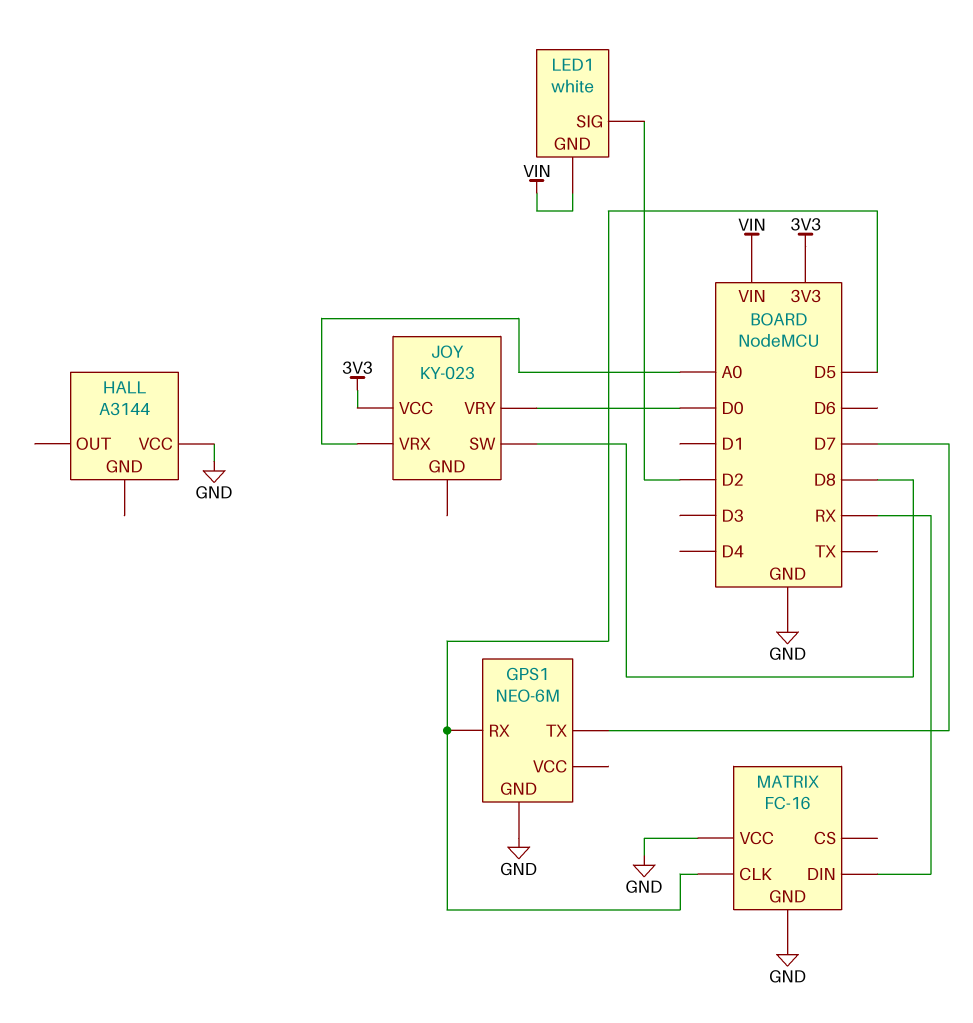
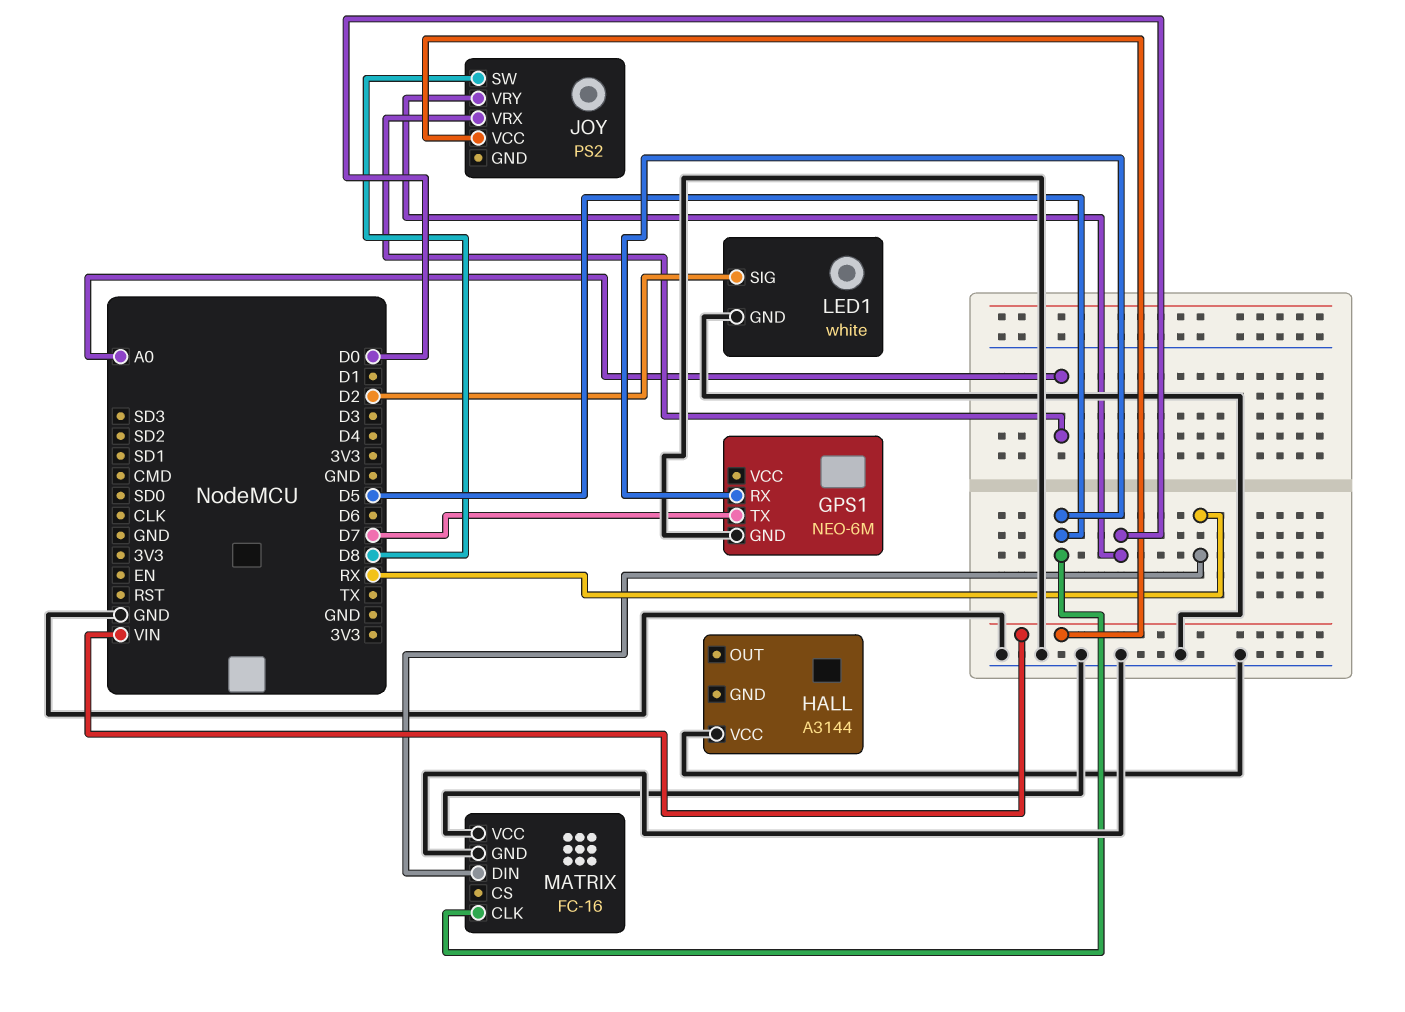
JOY: KY-023 -> PS2
JOY pin VCC: 3V3 -> VIN
LED1 pin GND: VIN -> GND

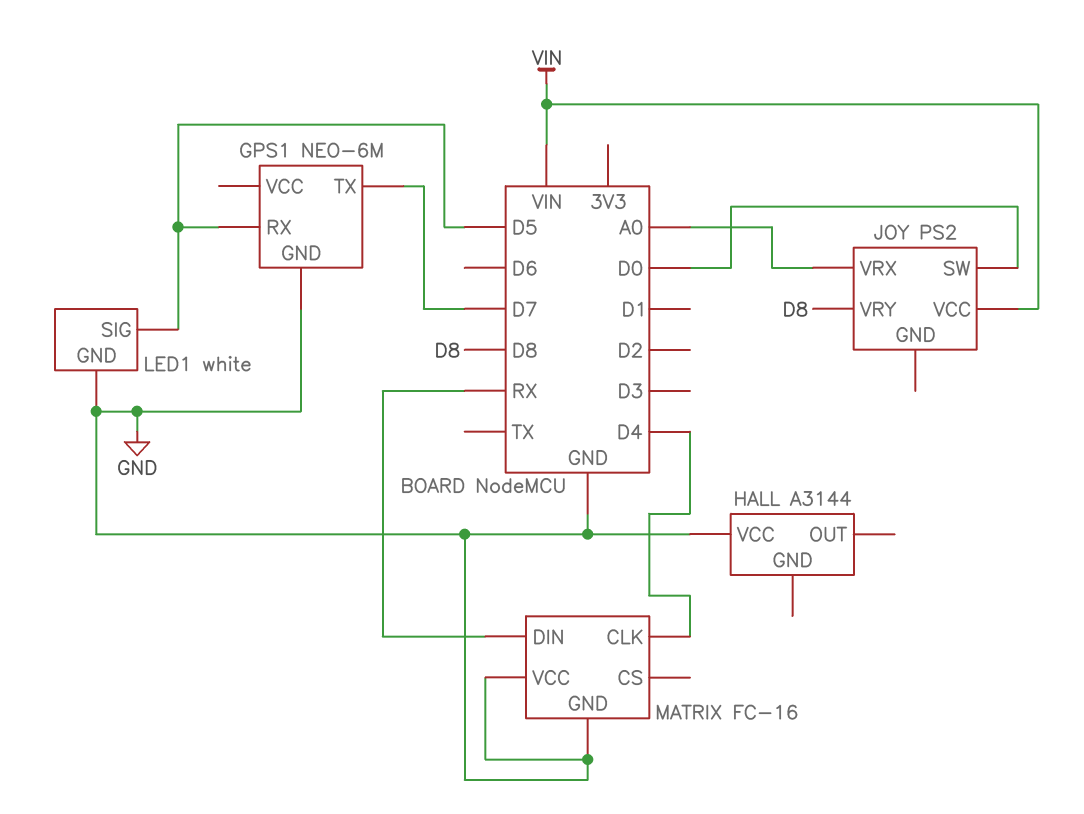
JOY pin SW: D8 -> D0
JOY pin VRY: D0 -> D8
LED1 pin SIG: D2 -> D5
MATRIX pin CLK: D5 -> D4

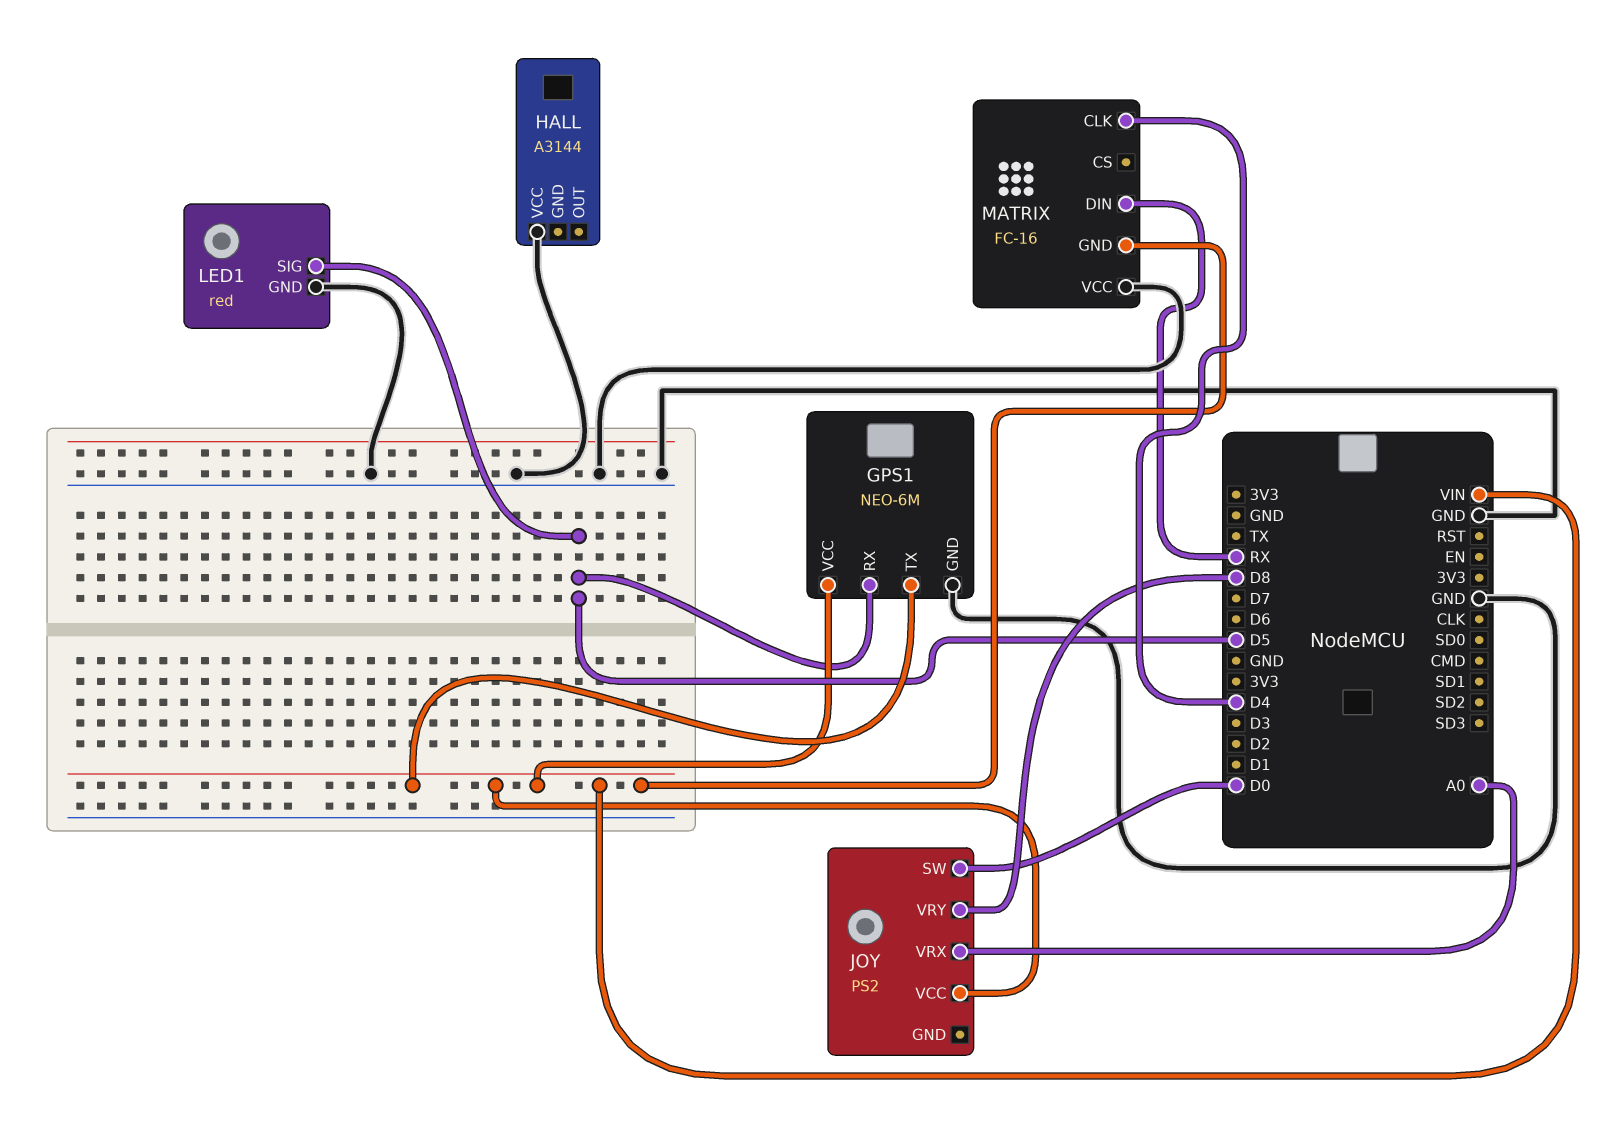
GPS1 pin TX: D7 -> VIN
GPS1 pin VCC: none -> VIN
LED1: white -> red
MATRIX pin GND: GND -> VIN

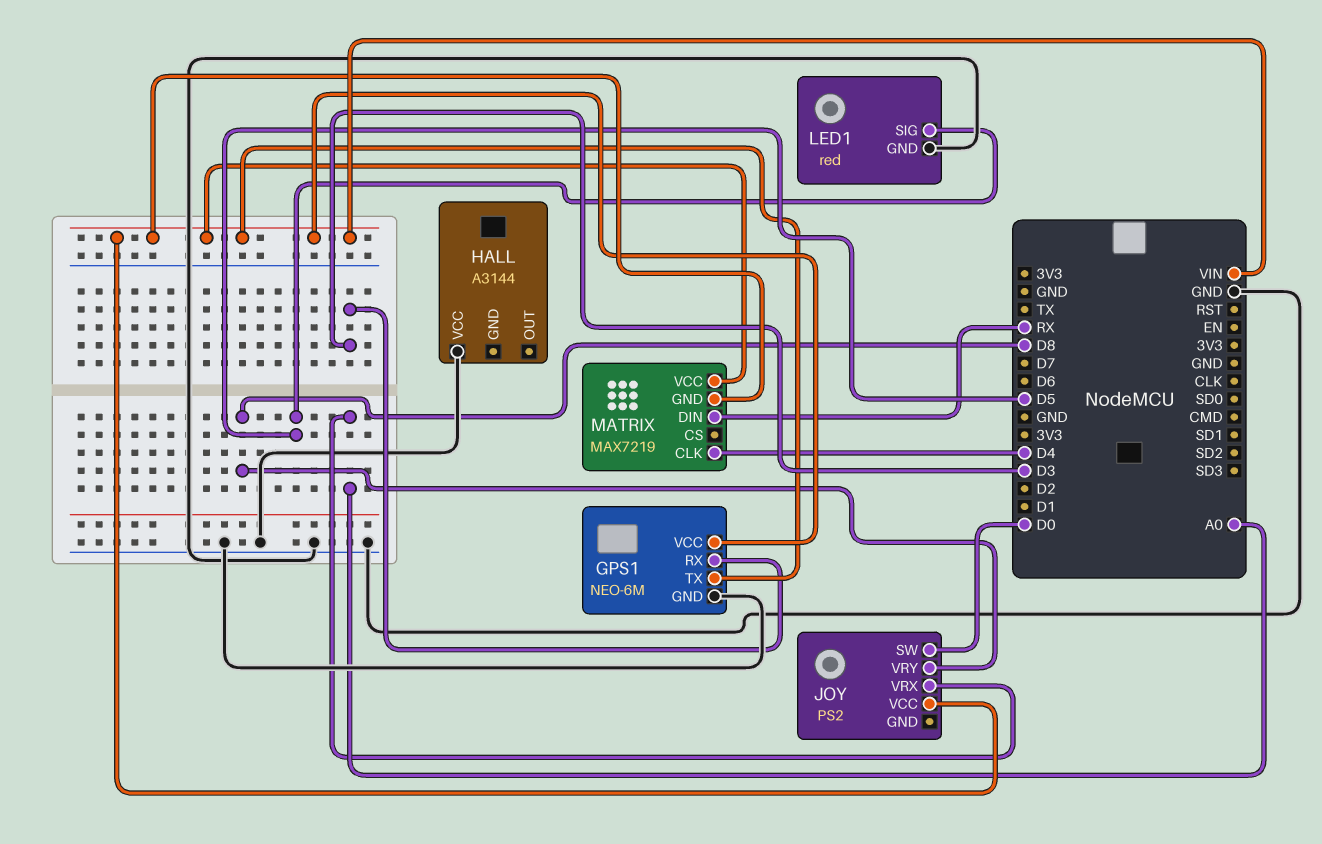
GPS1 pin RX: D5 -> D3
MATRIX: FC-16 -> MAX7219
MATRIX pin VCC: GND -> VIN

